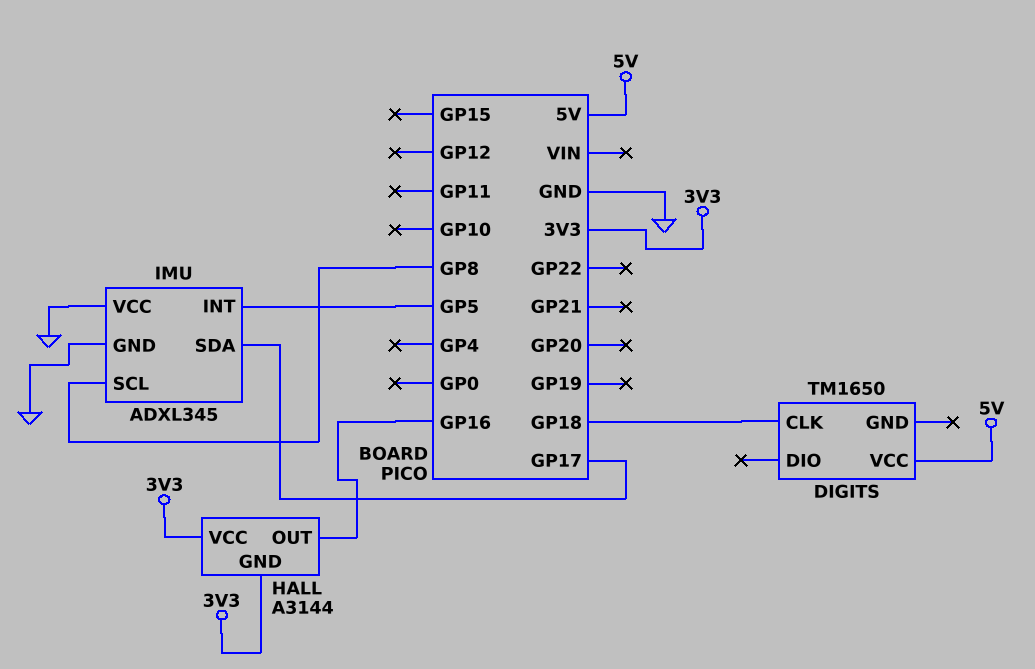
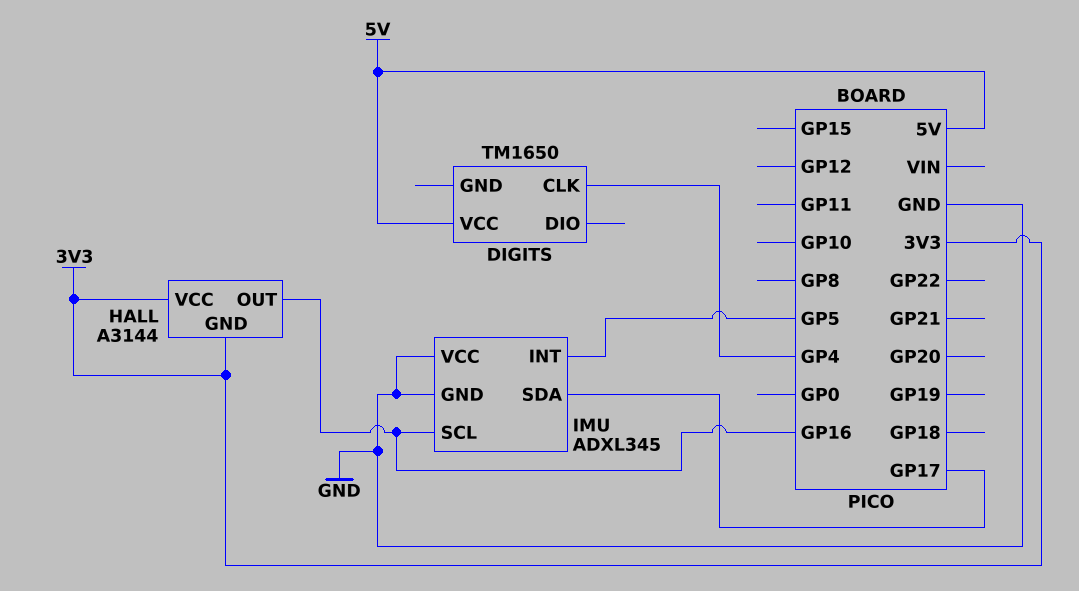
DIGITS pin CLK: GP18 -> GP4
IMU pin SCL: GP8 -> GP16

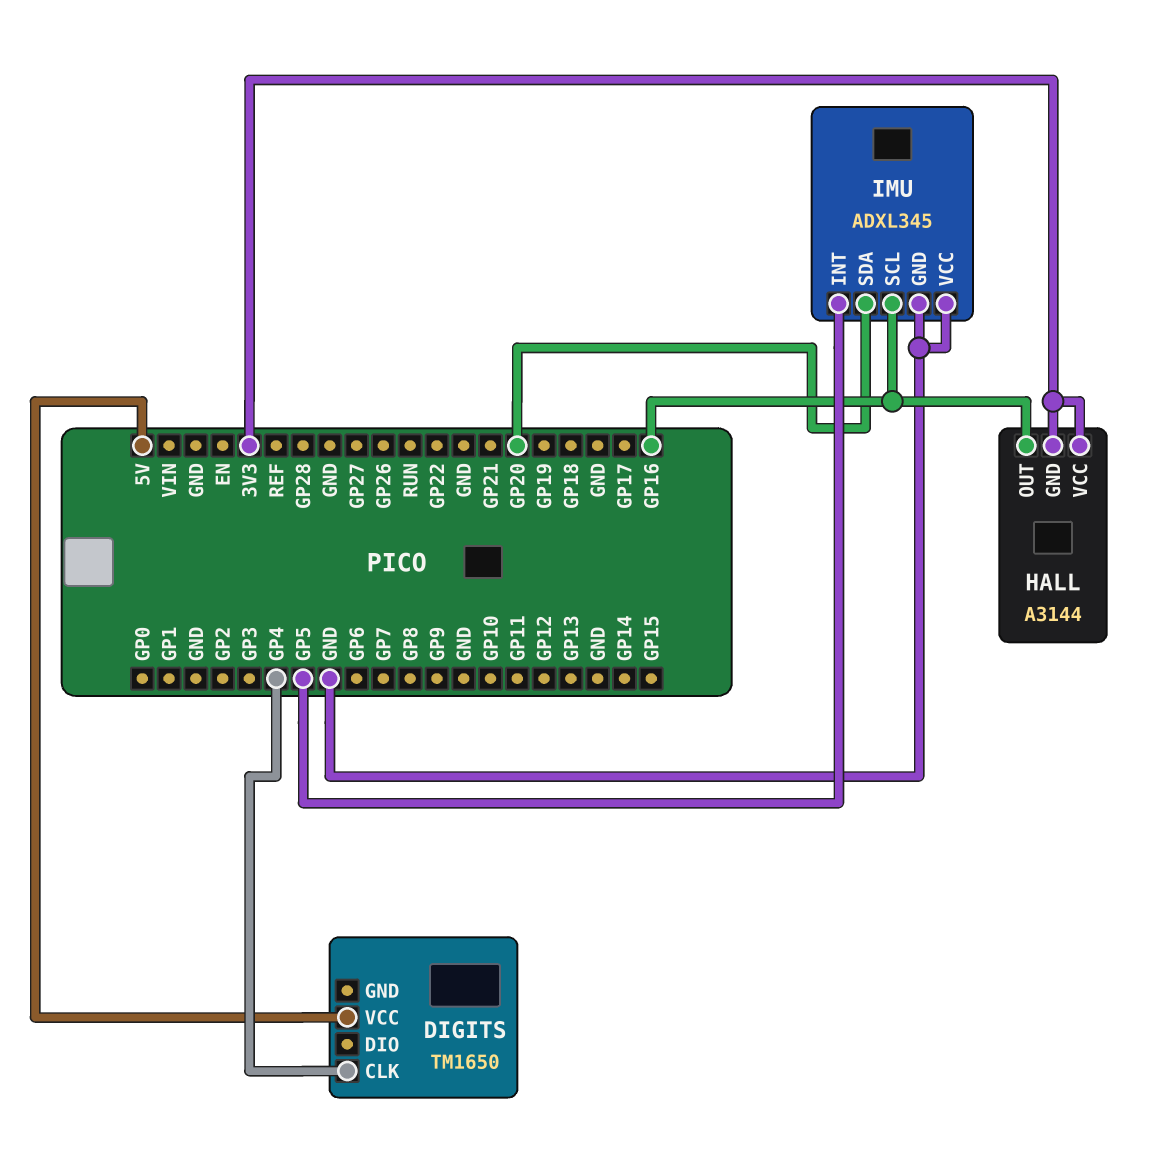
IMU pin SDA: GP17 -> GP20

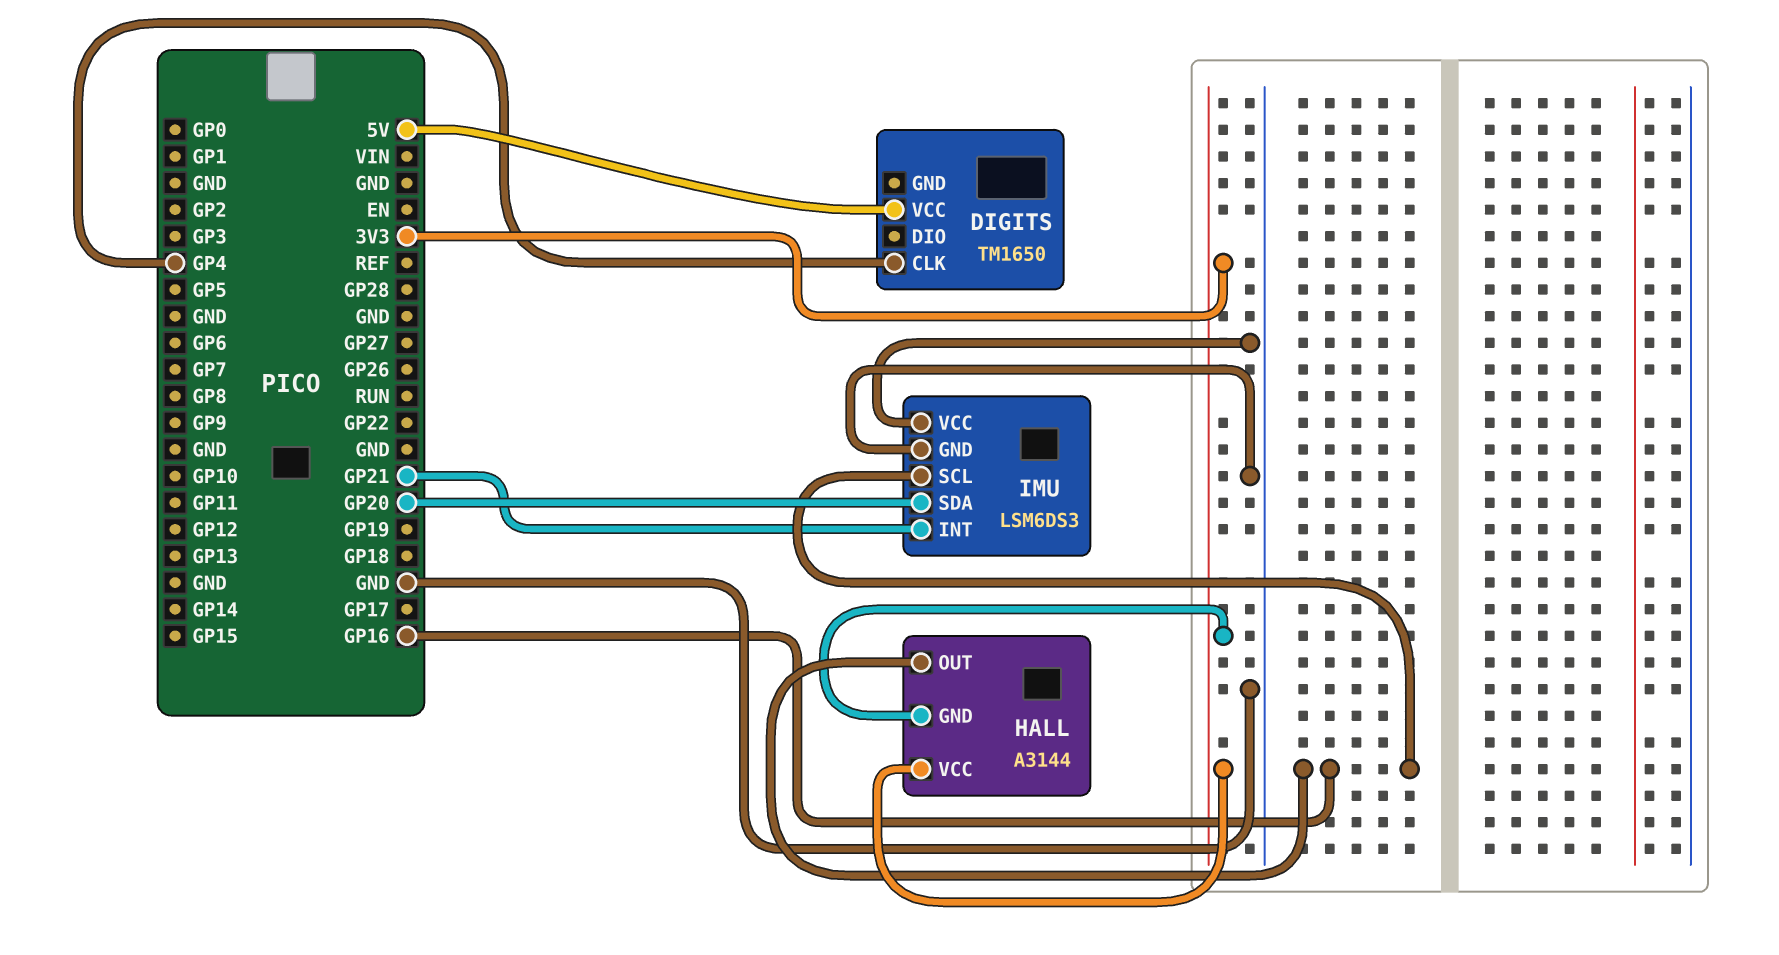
IMU: ADXL345 -> LSM6DS3
IMU pin INT: GP5 -> GP21

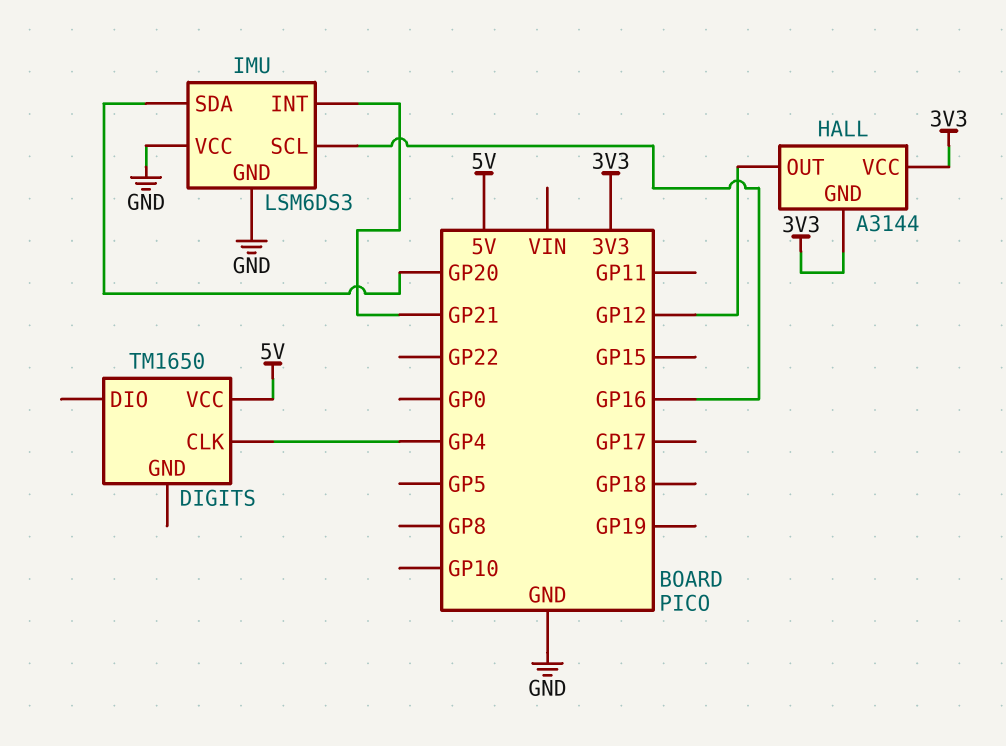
HALL pin OUT: GP16 -> GP12

